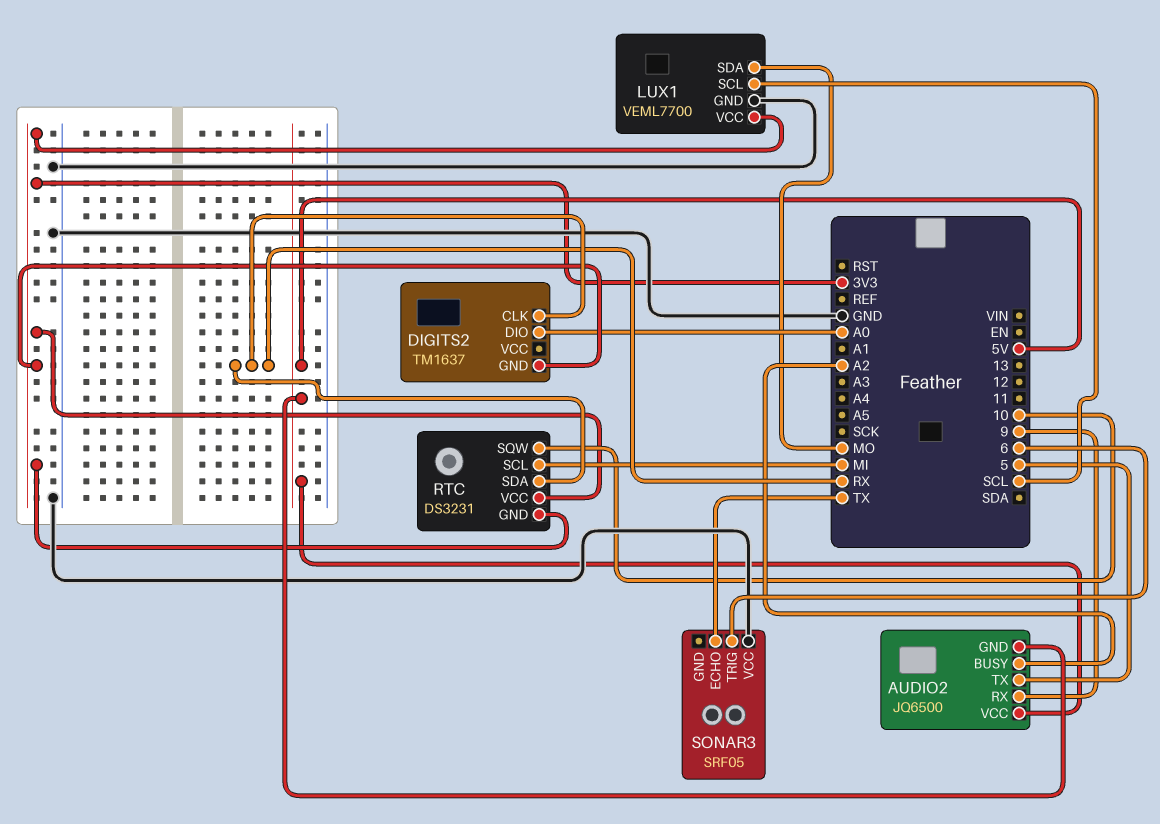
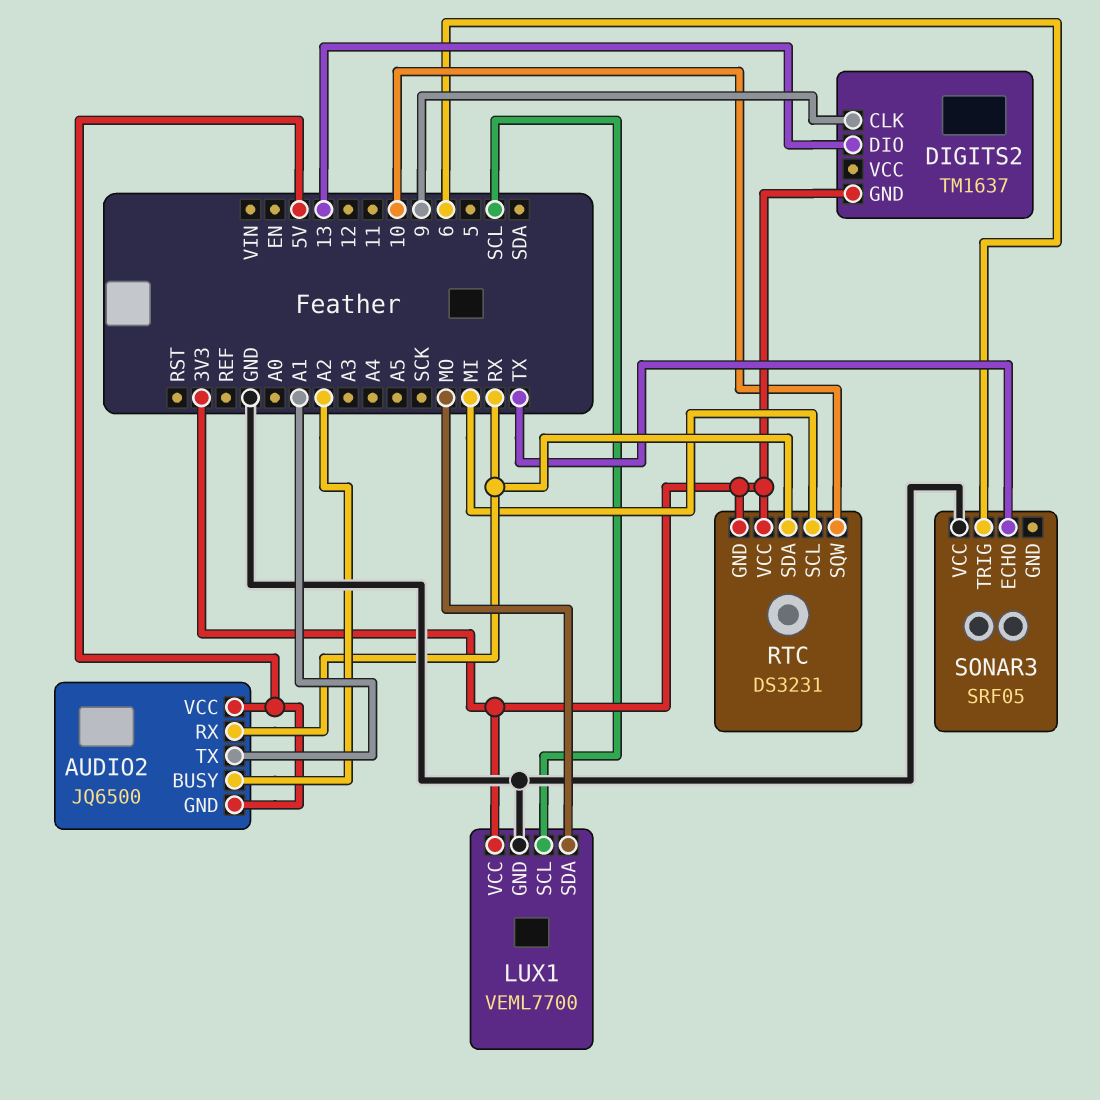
AUDIO2 pin RX: 9 -> RX
AUDIO2 pin TX: 5 -> A1
DIGITS2 pin CLK: RX -> 9
DIGITS2 pin DIO: A0 -> 13

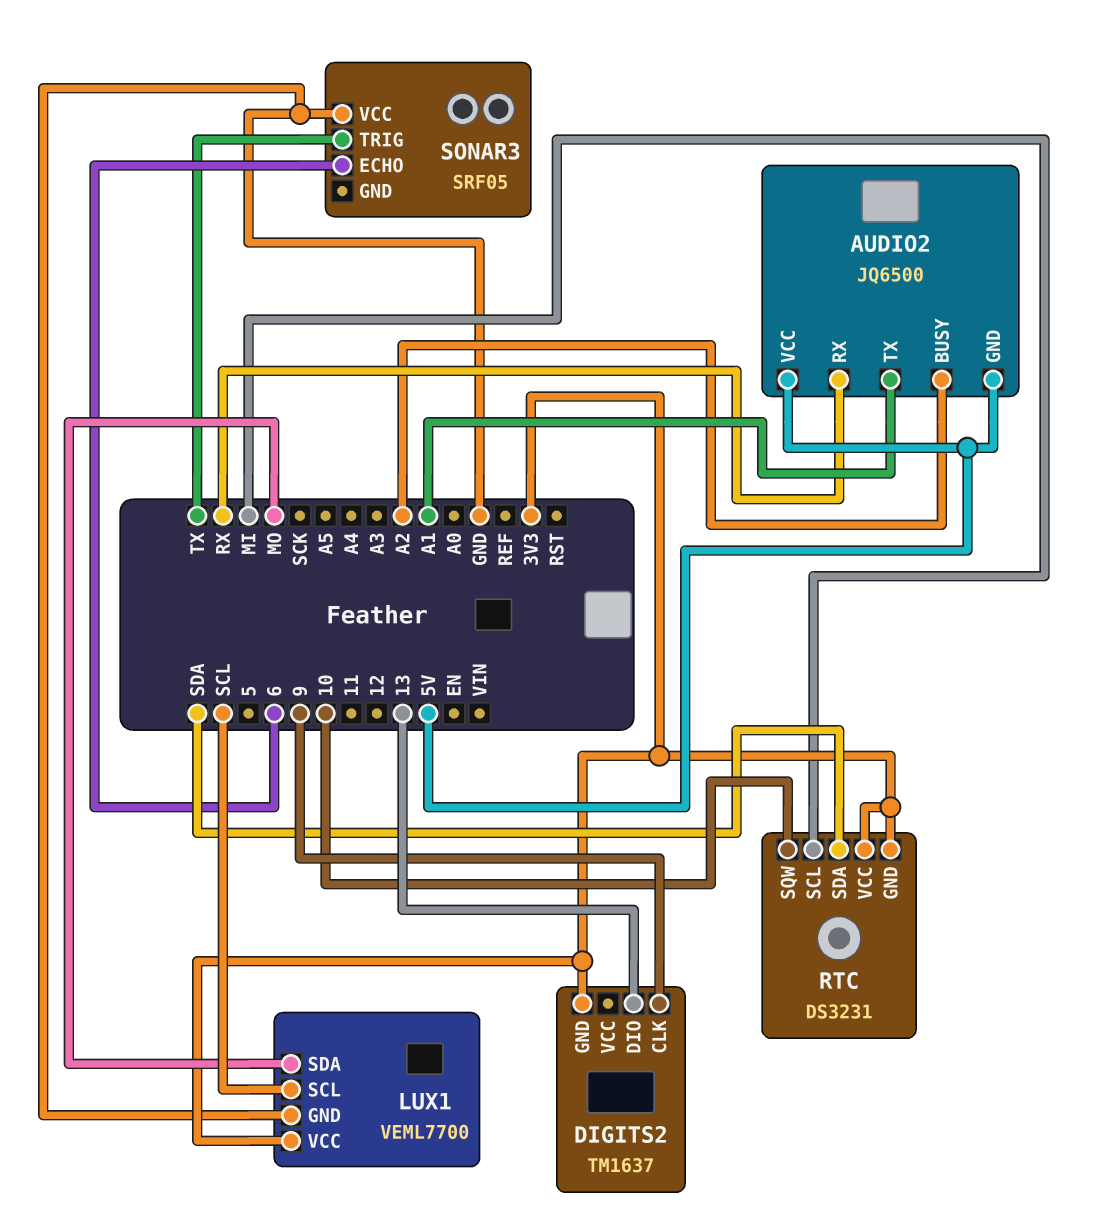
RTC pin SDA: RX -> SDA
SONAR3 pin ECHO: TX -> 6
SONAR3 pin TRIG: 6 -> TX

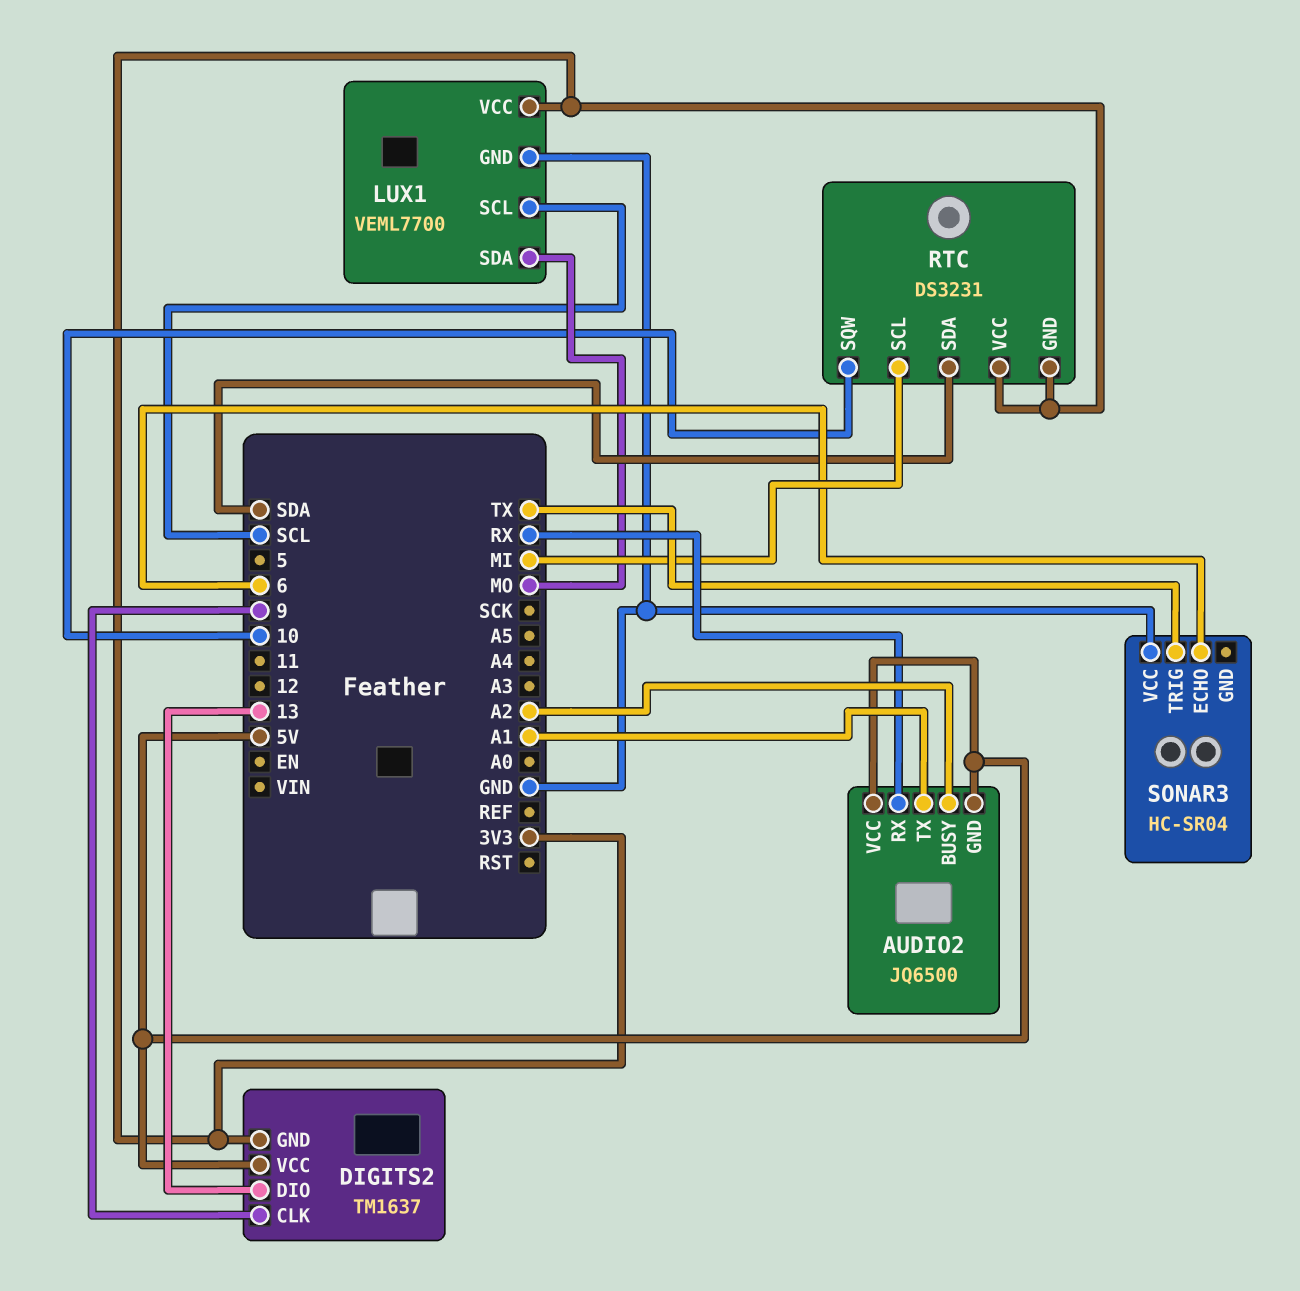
DIGITS2 pin VCC: none -> 5V
SONAR3: SRF05 -> HC-SR04

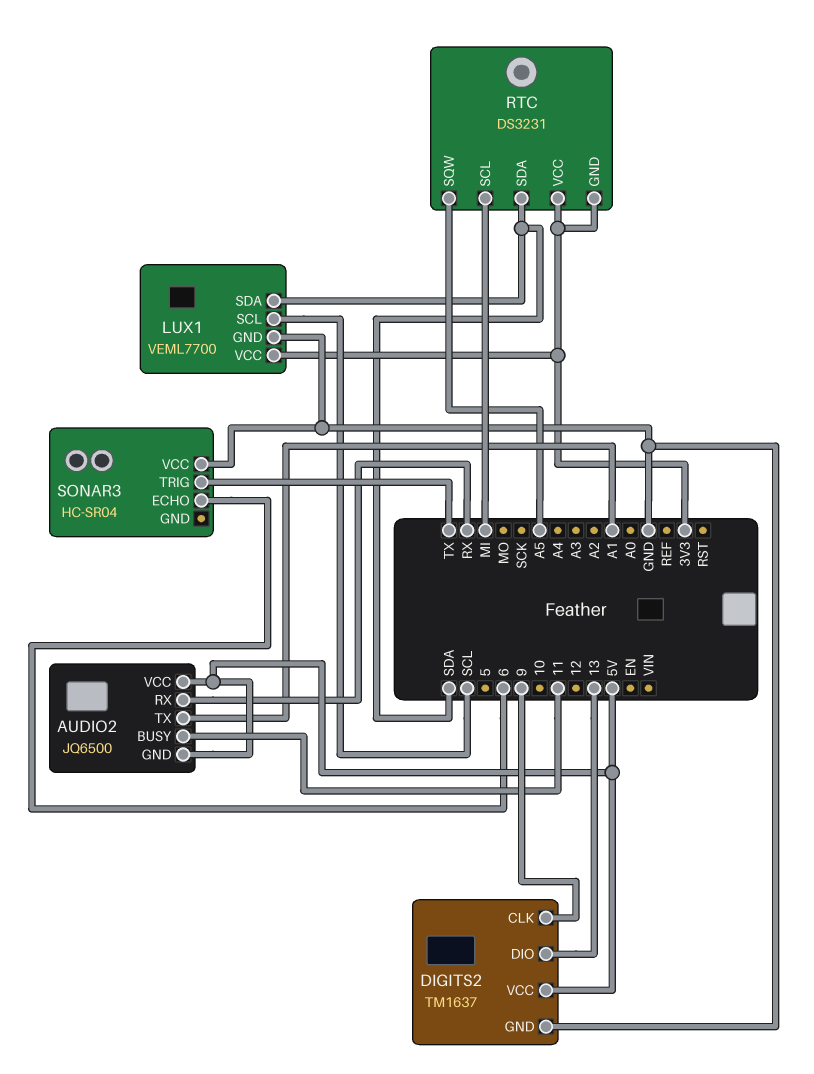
AUDIO2 pin BUSY: A2 -> 11
DIGITS2 pin GND: 3V3 -> GND
LUX1 pin SDA: MO -> SDA
RTC pin SQW: 10 -> A5

